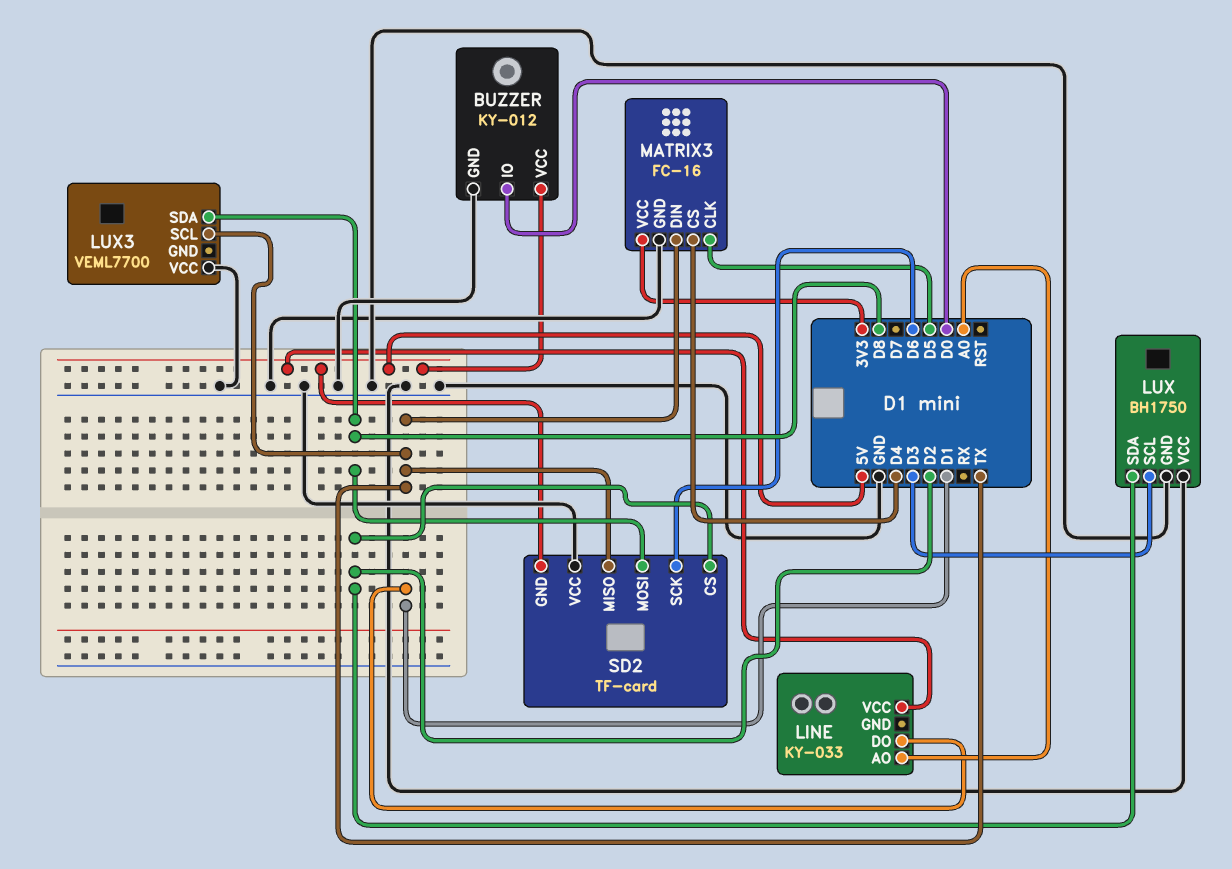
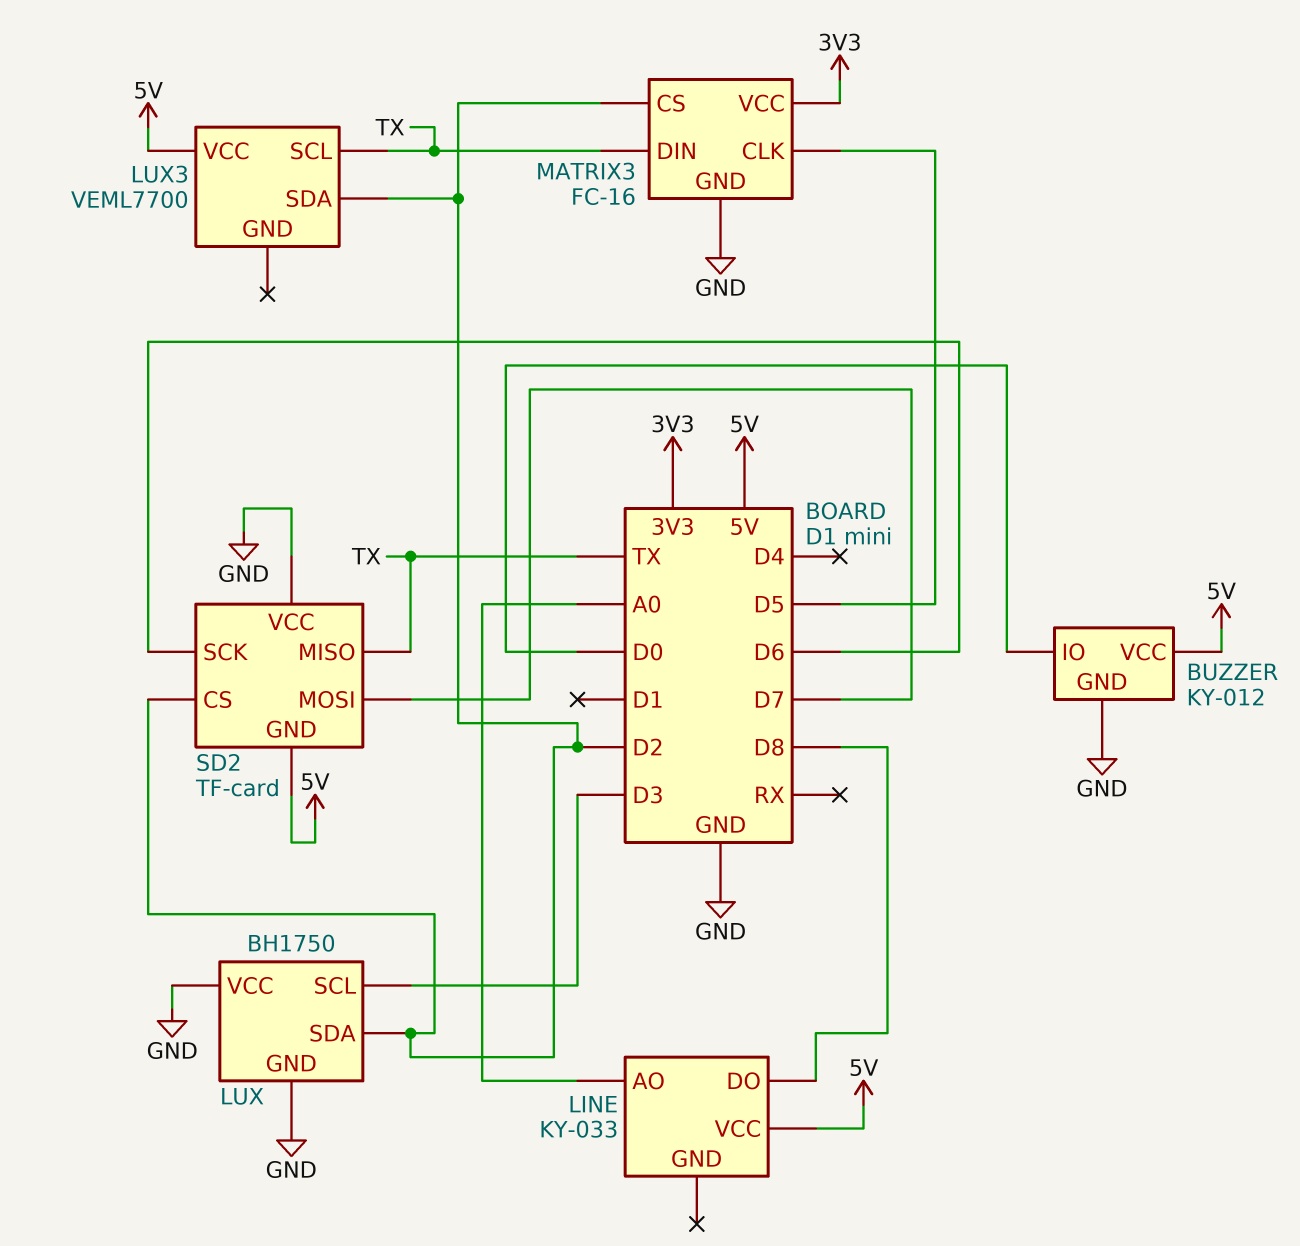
LINE pin DO: D1 -> D8
LUX3 pin SDA: D8 -> D2
LUX3 pin VCC: GND -> 5V
MATRIX3 pin CS: D4 -> D2
SD2 pin MOSI: D8 -> D7

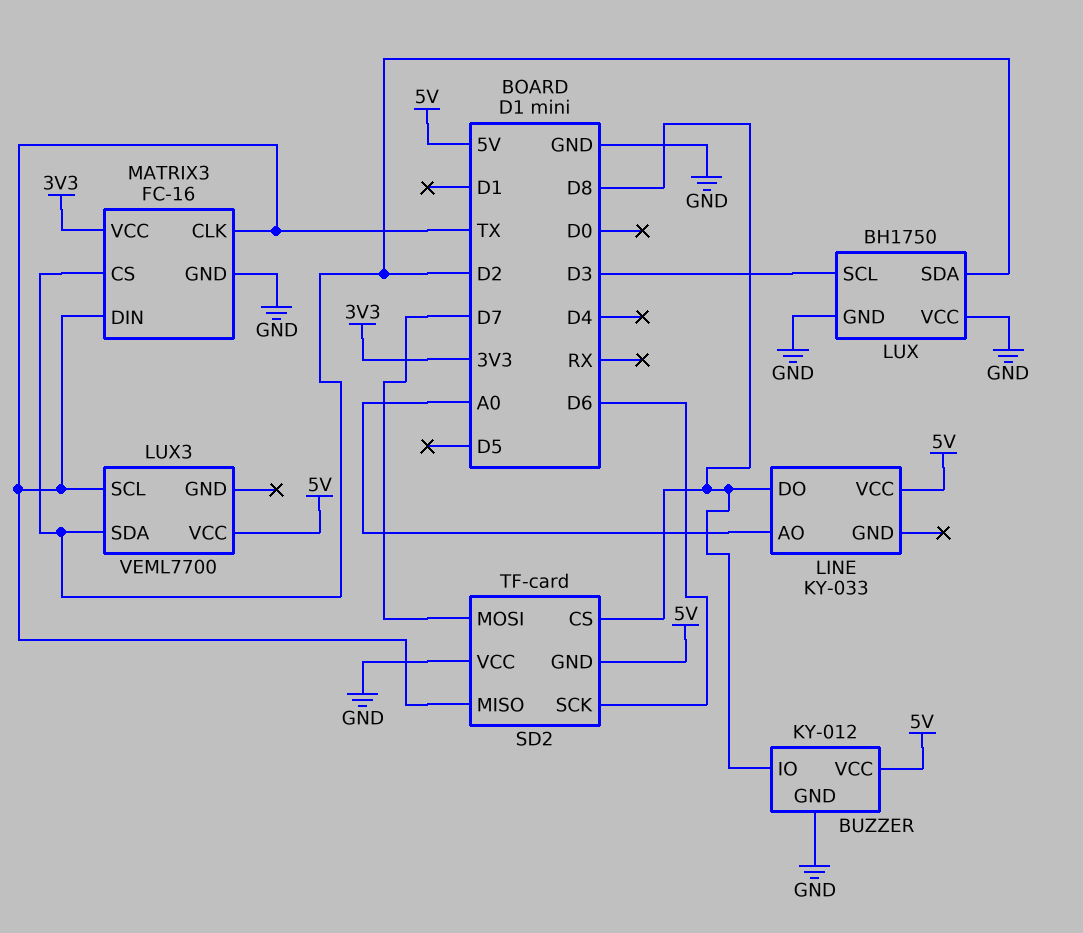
BUZZER pin IO: D0 -> D8
MATRIX3 pin CLK: D5 -> TX
SD2 pin CS: D2 -> D8

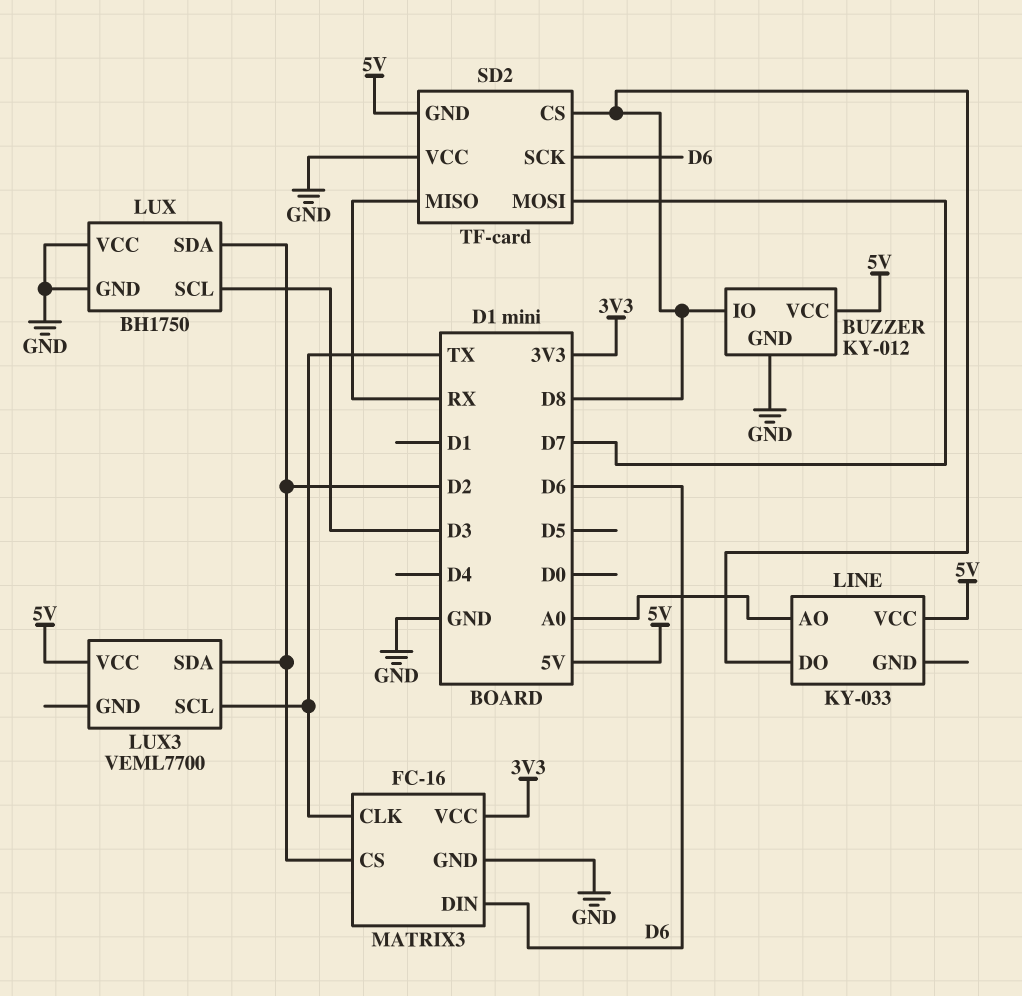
MATRIX3 pin DIN: TX -> D6
SD2 pin MISO: TX -> RX

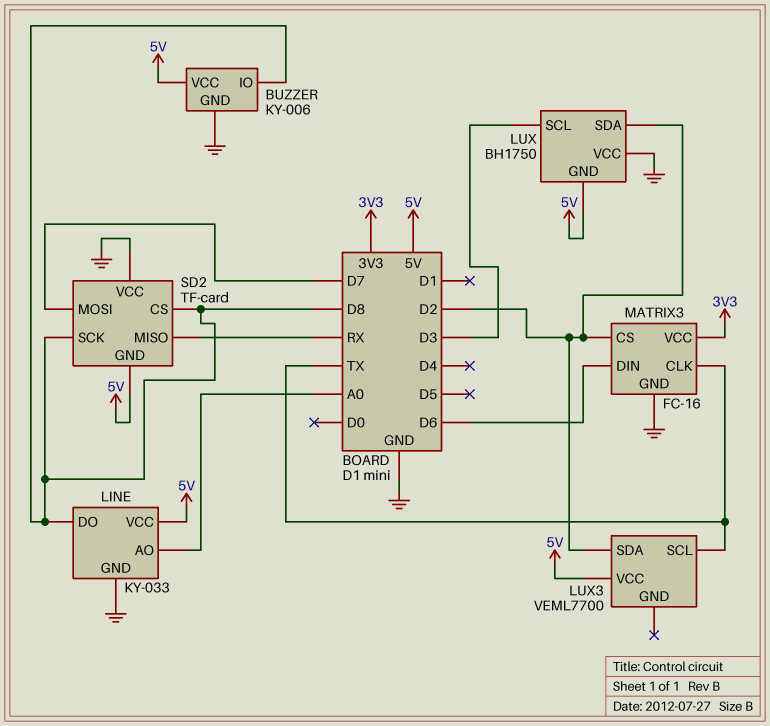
BUZZER: KY-012 -> KY-006
LINE pin GND: none -> GND
LUX pin GND: GND -> 5V
SD2 pin SCK: D6 -> D8

